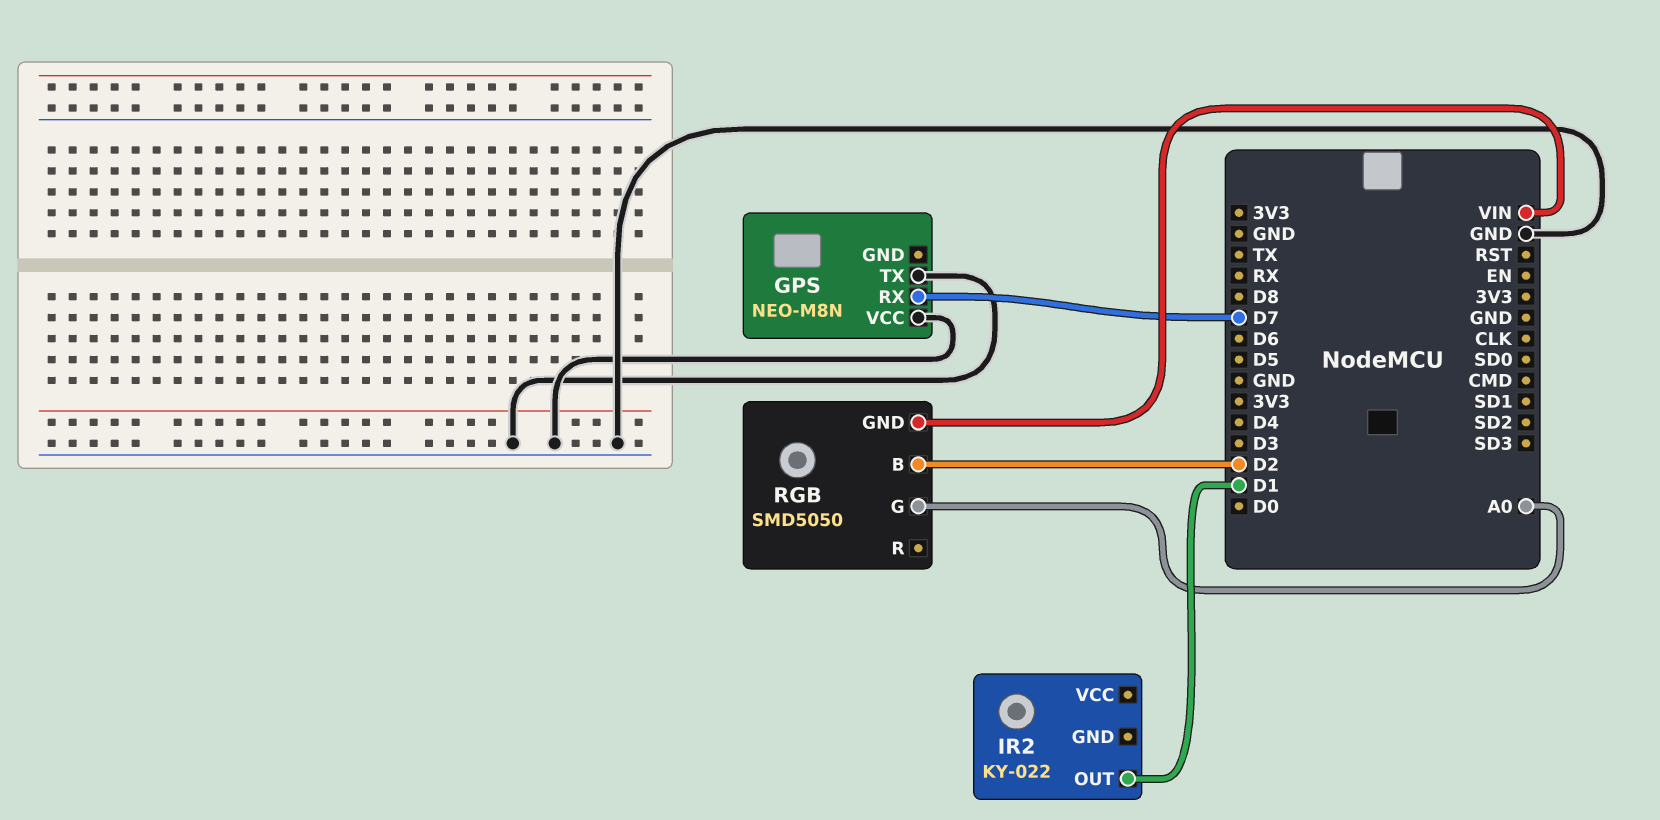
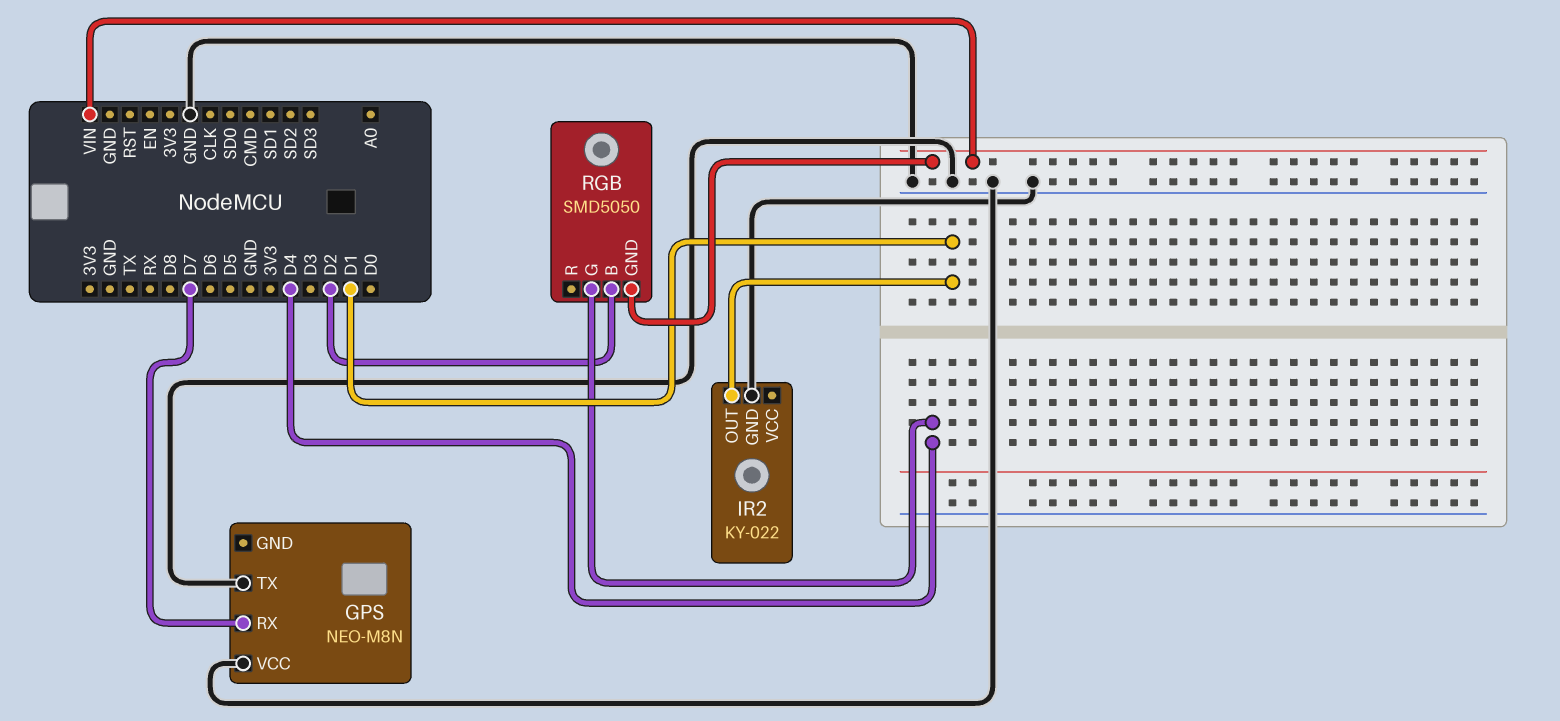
IR2 pin GND: none -> GND
RGB pin G: A0 -> D4

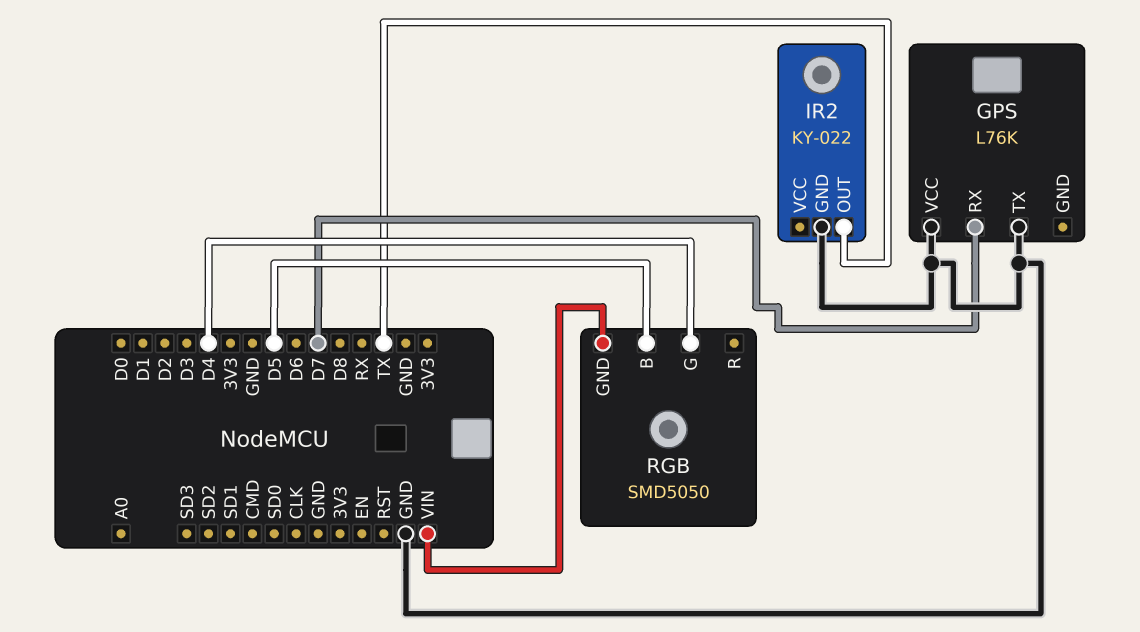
GPS: NEO-M8N -> L76K
IR2 pin OUT: D1 -> TX
RGB pin B: D2 -> D5

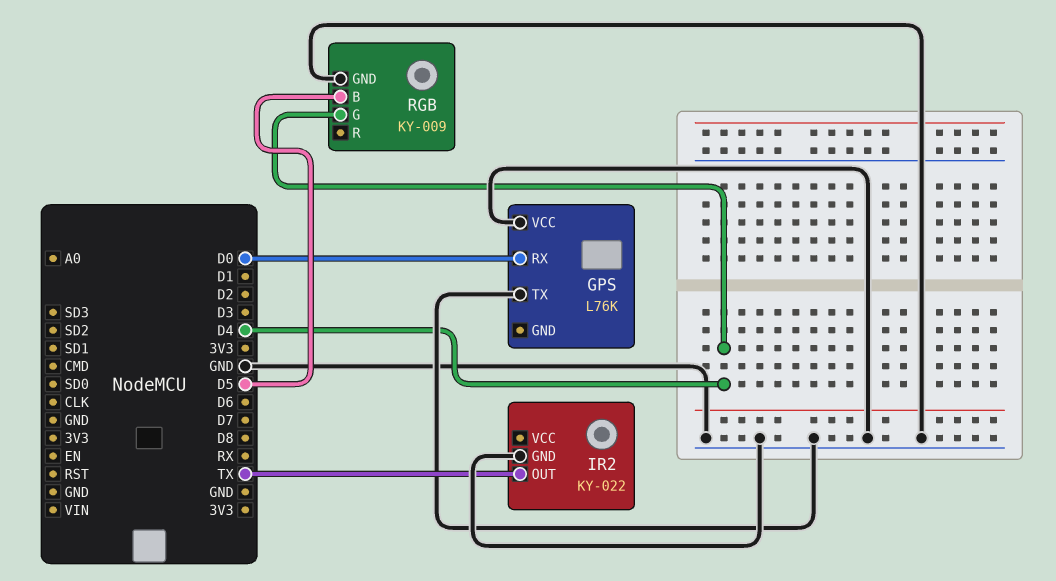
GPS pin RX: D7 -> D0
RGB: SMD5050 -> KY-009
RGB pin GND: VIN -> GND

